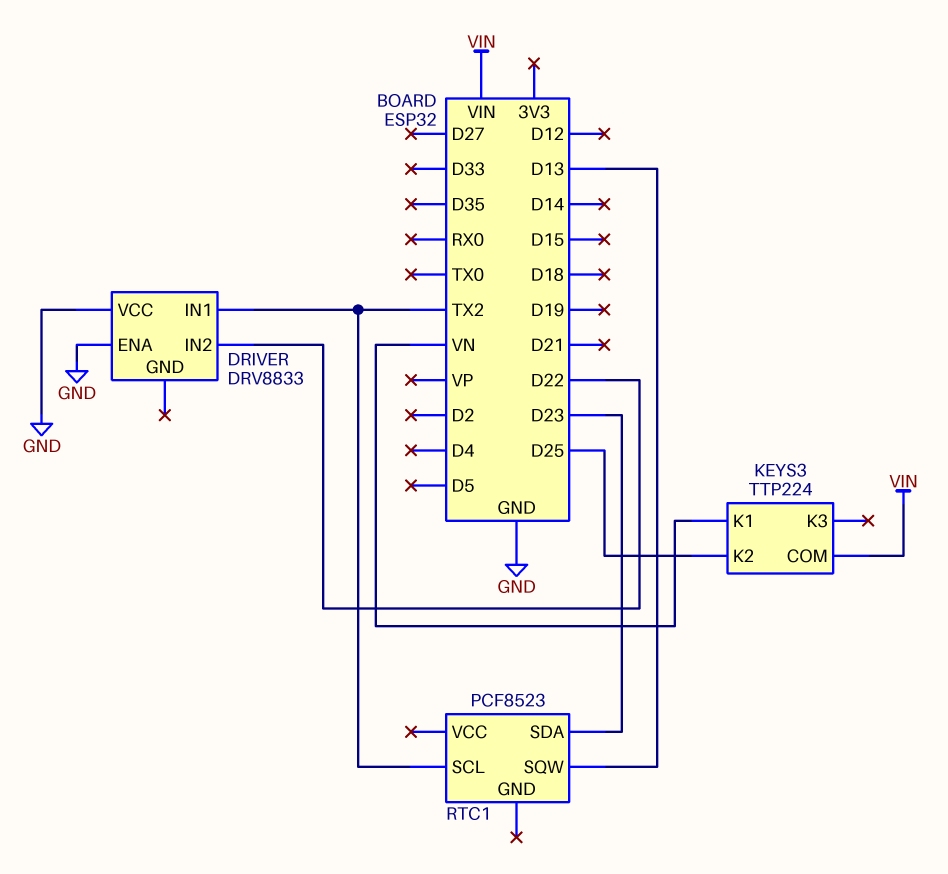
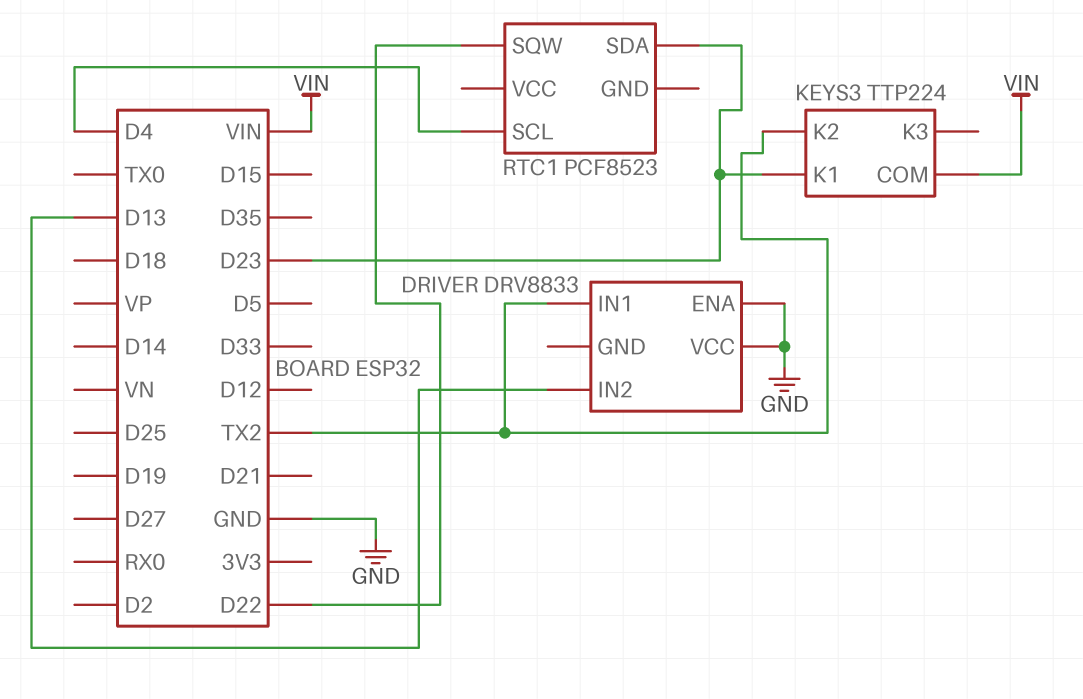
DRIVER pin IN2: D22 -> D13
KEYS3 pin K1: VN -> D23
KEYS3 pin K2: D25 -> TX2
RTC1 pin SCL: TX2 -> D4
RTC1 pin SQW: D13 -> D22

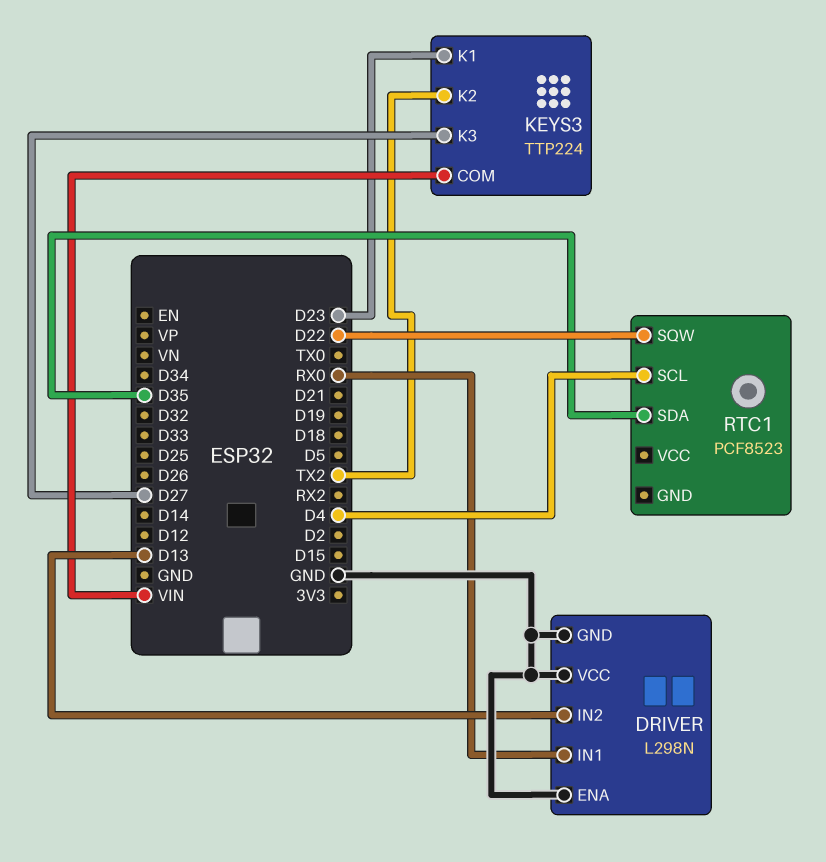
DRIVER: DRV8833 -> L298N
DRIVER pin GND: none -> GND
DRIVER pin IN1: TX2 -> RX0
KEYS3 pin K3: none -> D27
RTC1 pin SDA: D23 -> D35

